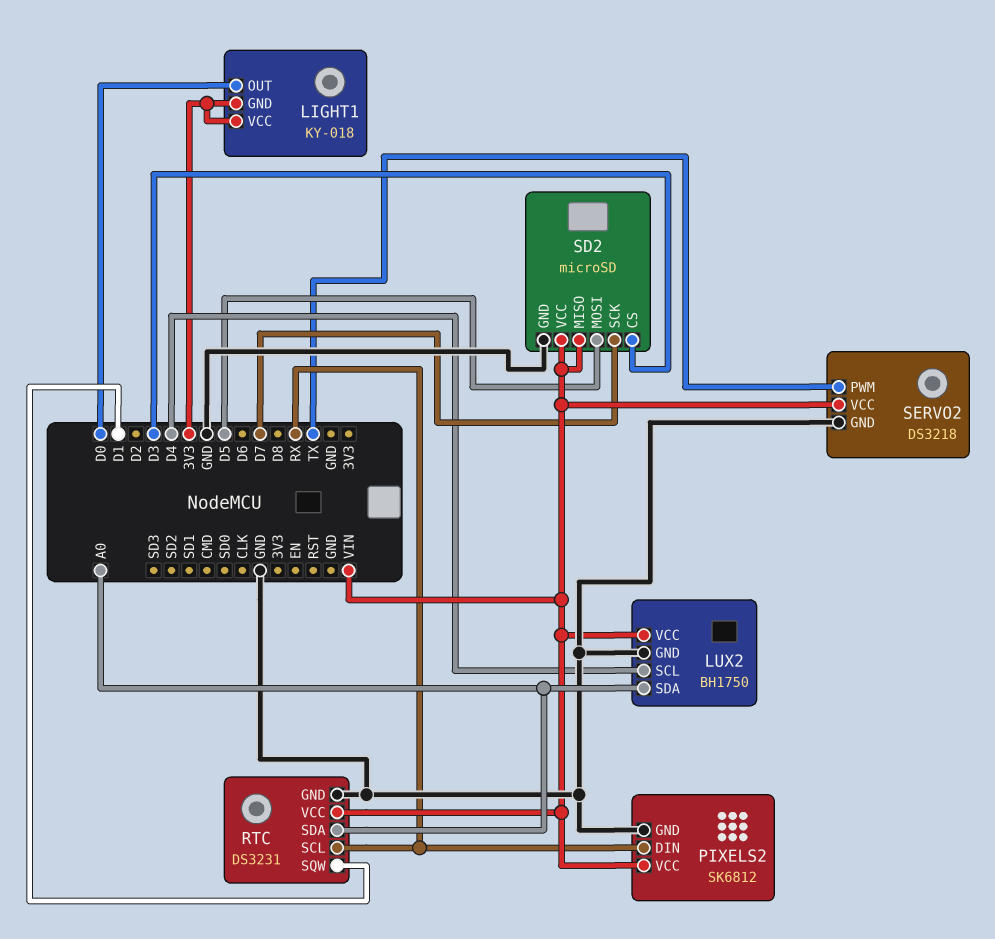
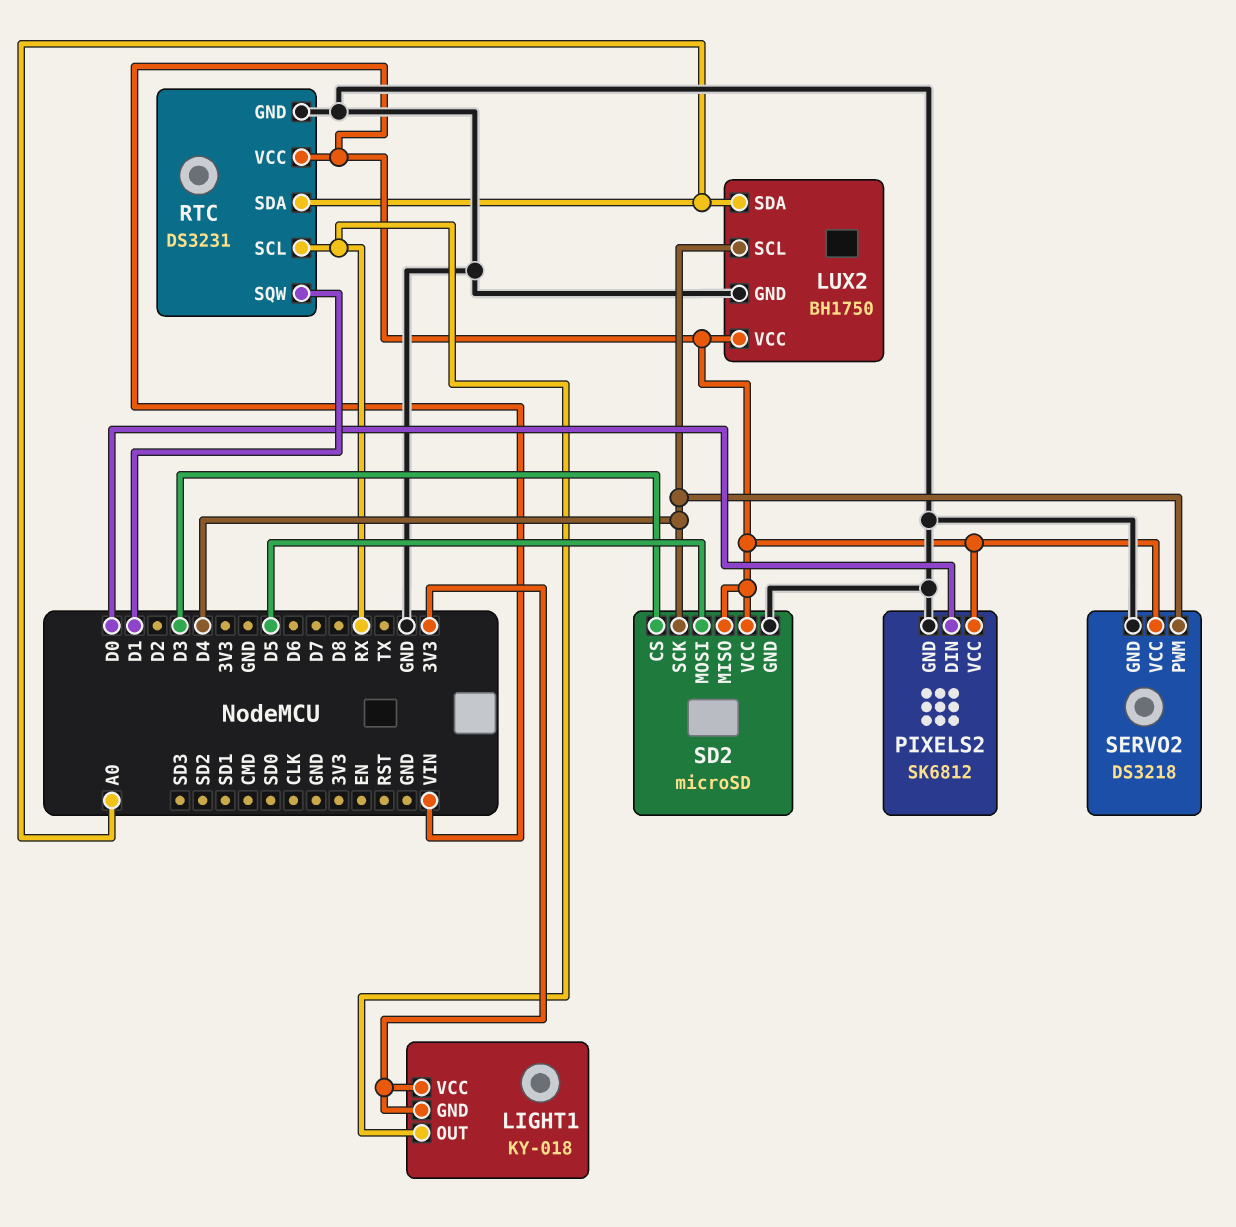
LIGHT1 pin OUT: D0 -> RX
PIXELS2 pin DIN: RX -> D0
SD2 pin SCK: D7 -> D4
SERVO2 pin PWM: TX -> D4

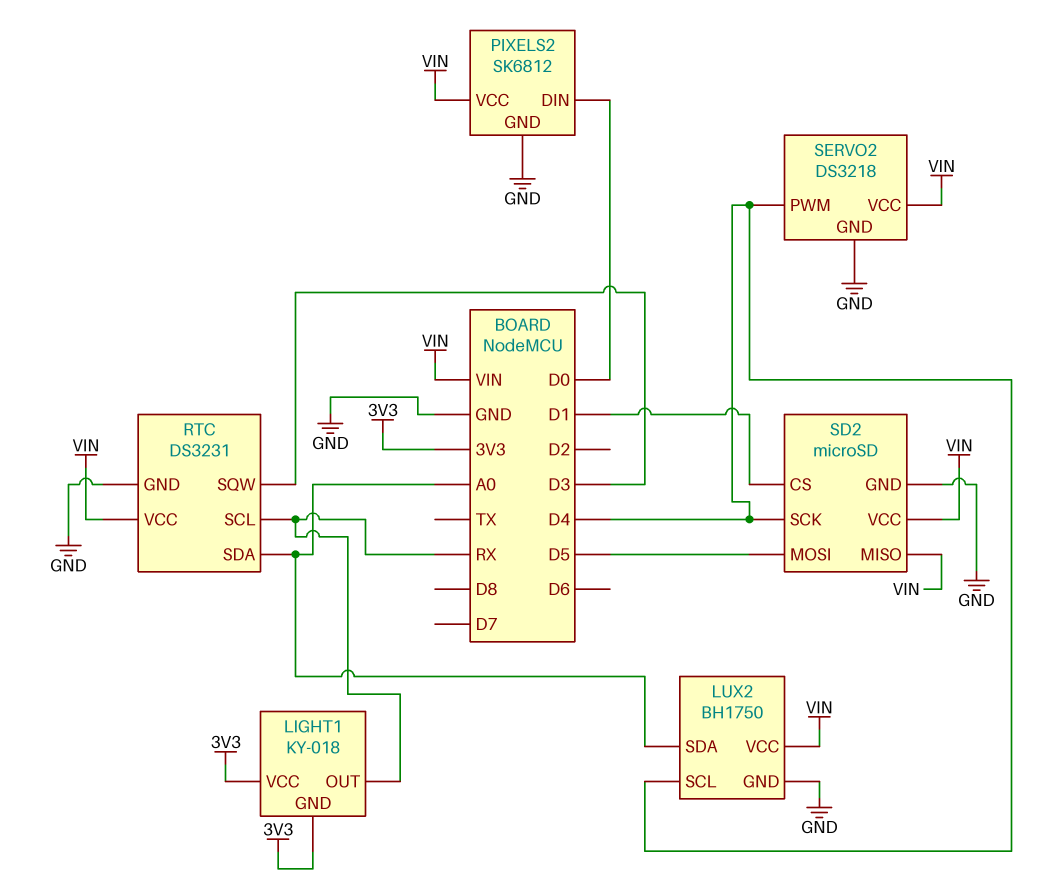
RTC pin SQW: D1 -> D3
SD2 pin CS: D3 -> D1

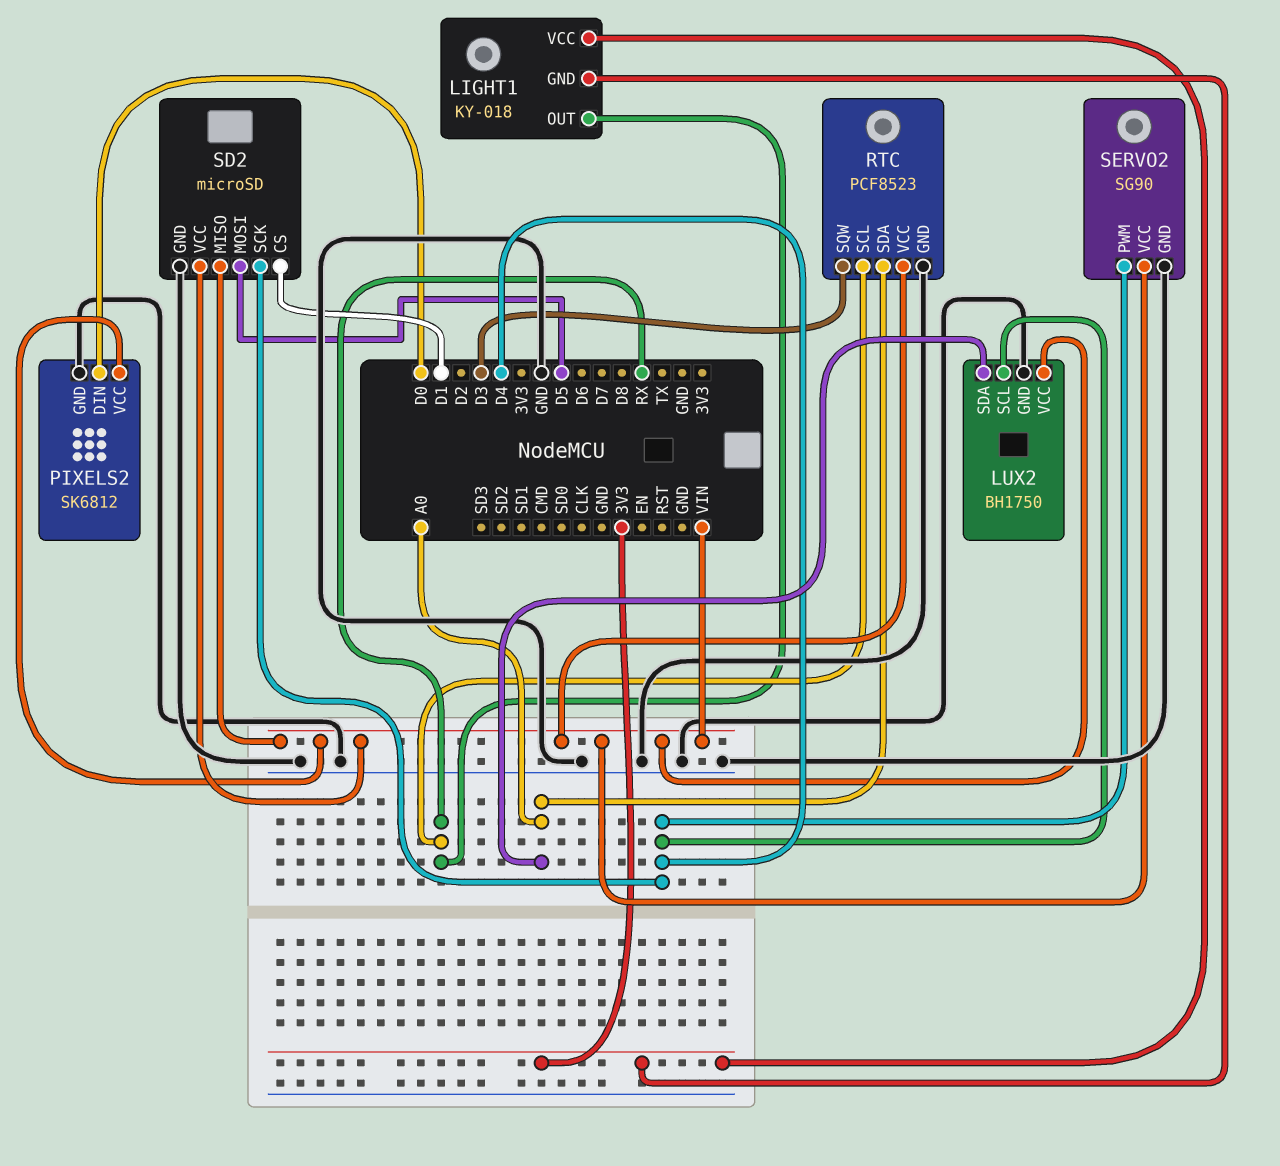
RTC: DS3231 -> PCF8523
SERVO2: DS3218 -> SG90

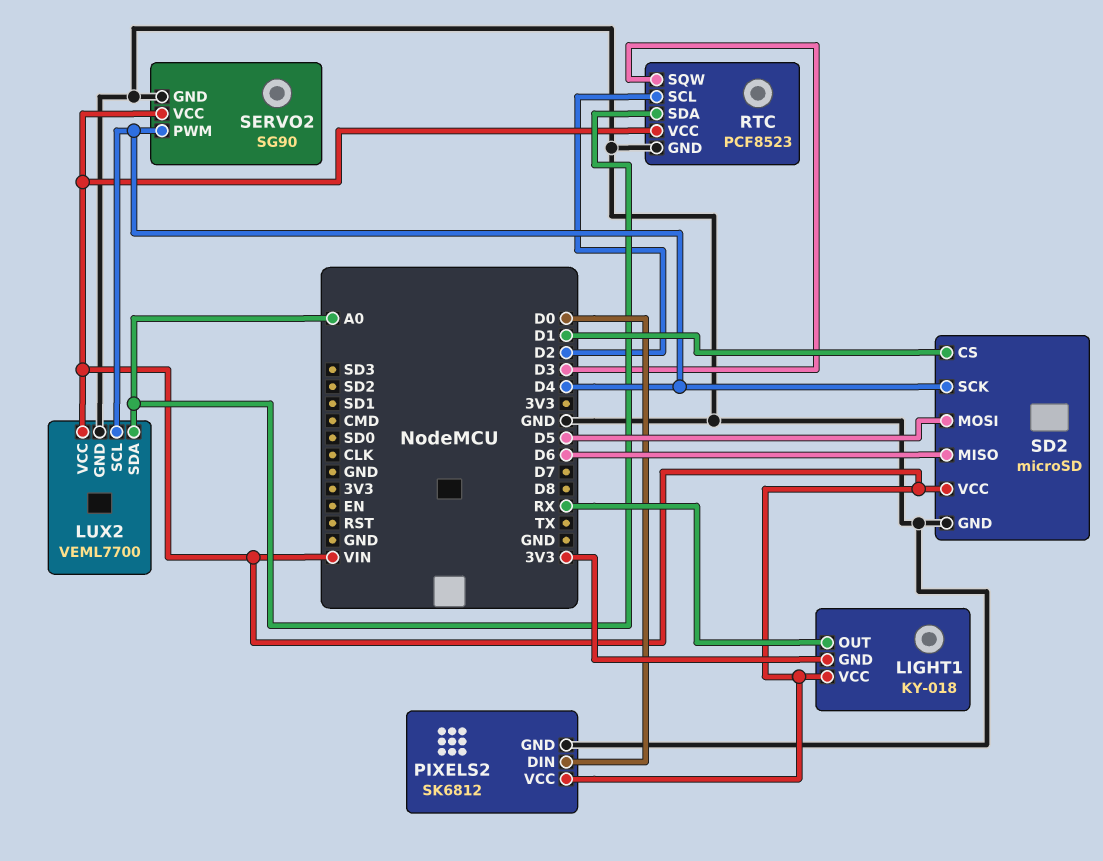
LIGHT1 pin VCC: 3V3 -> VIN
LUX2: BH1750 -> VEML7700
RTC pin SCL: RX -> D2
SD2 pin MISO: VIN -> D6

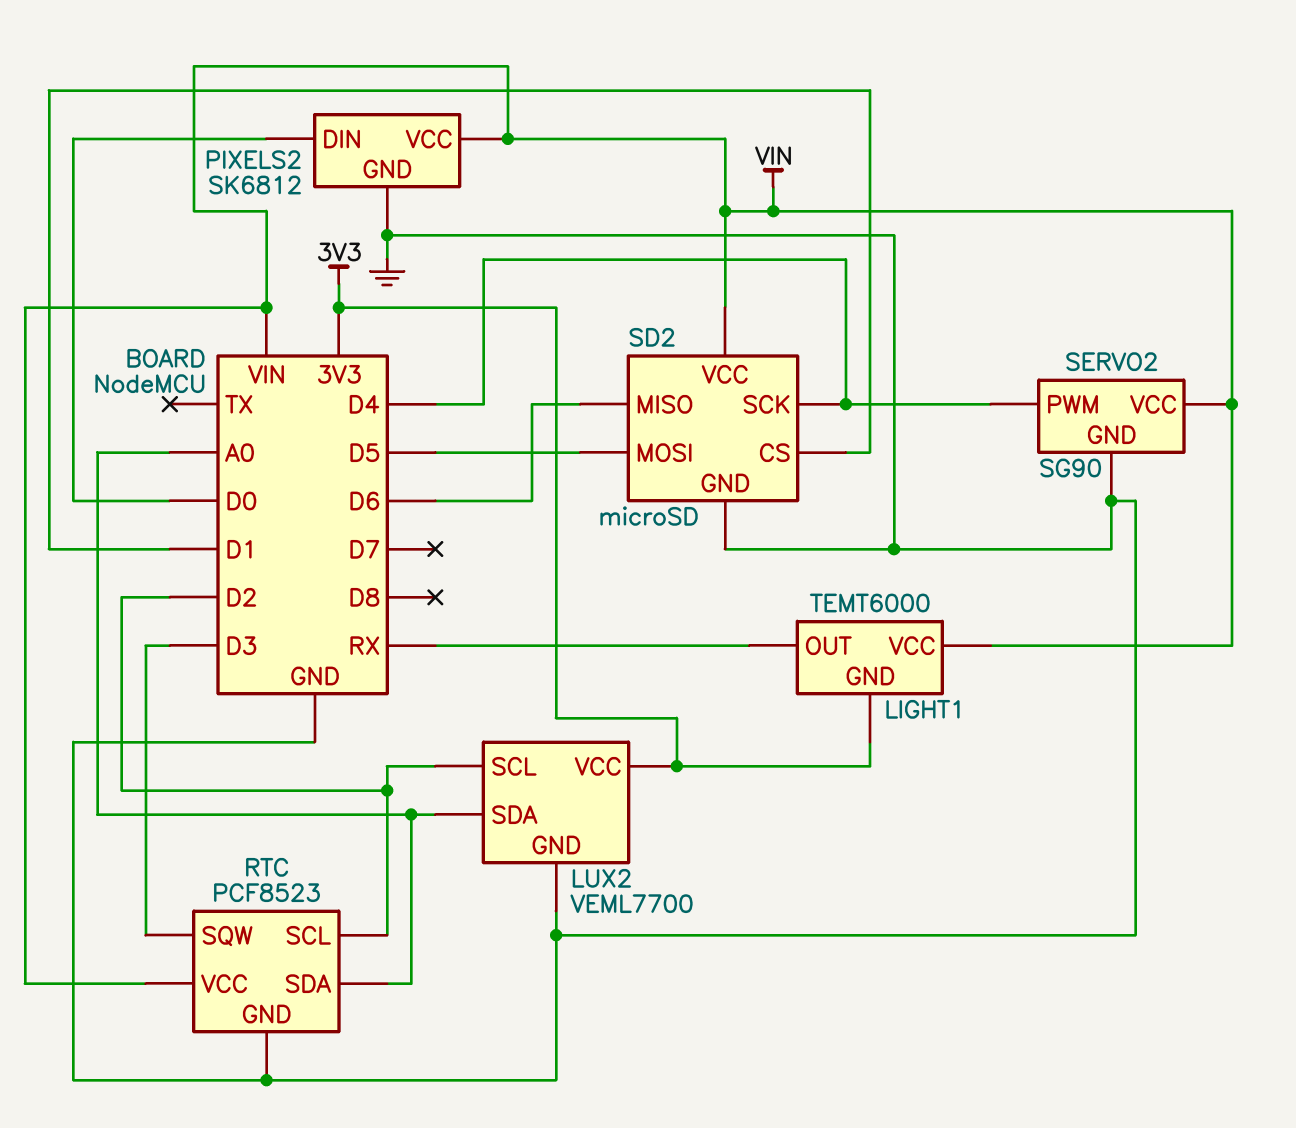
LIGHT1: KY-018 -> TEMT6000
LUX2 pin SCL: D4 -> D2
LUX2 pin VCC: VIN -> 3V3

